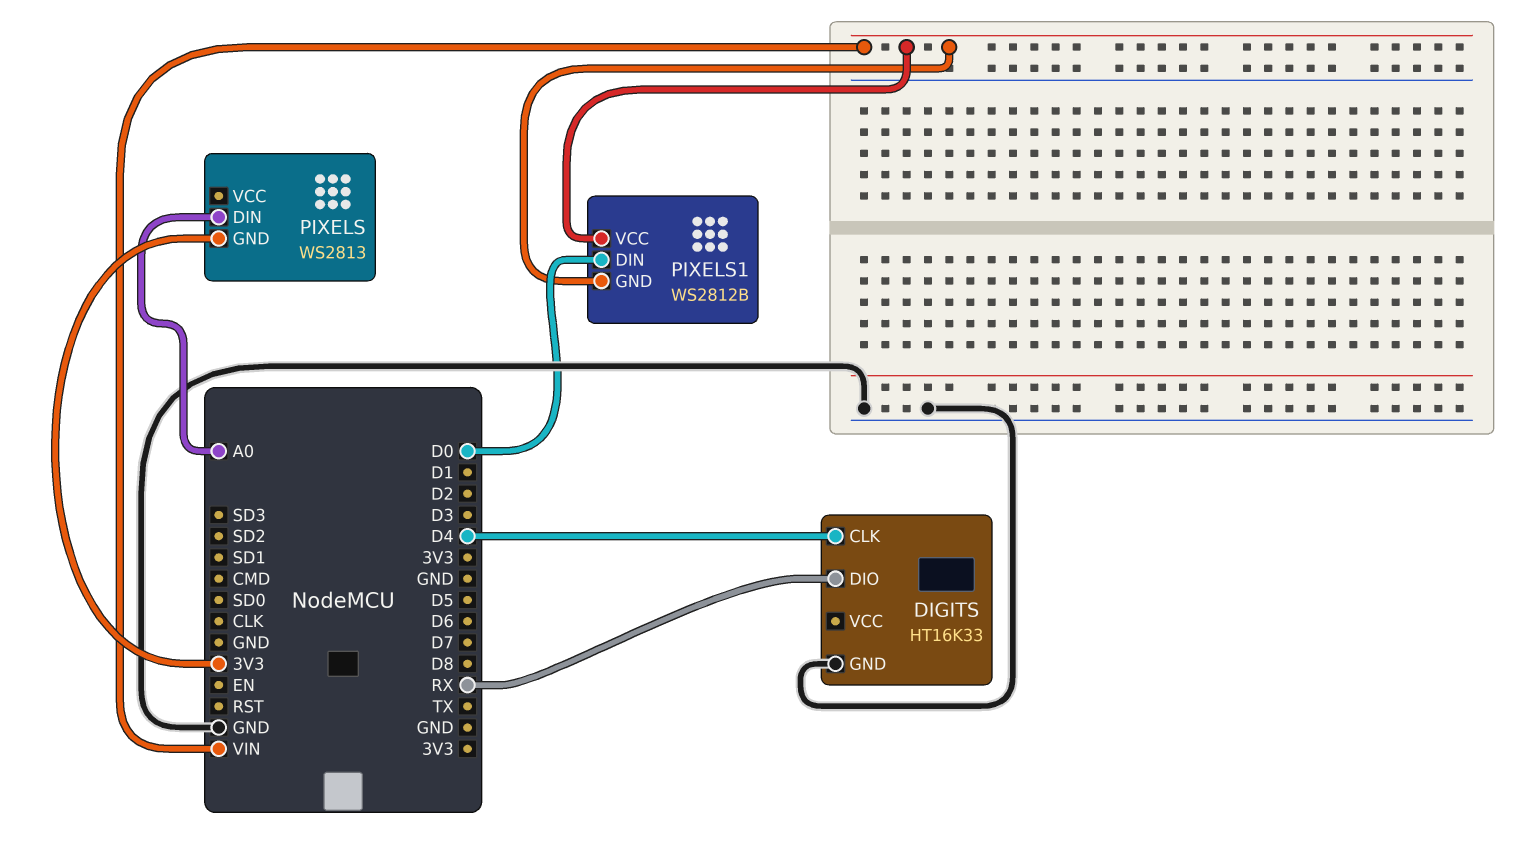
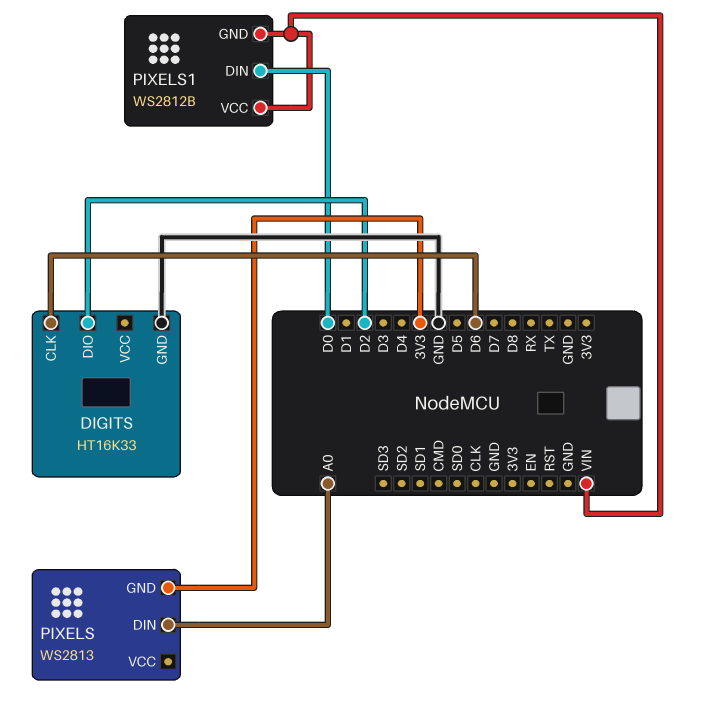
DIGITS pin CLK: D4 -> D6
DIGITS pin DIO: RX -> D2

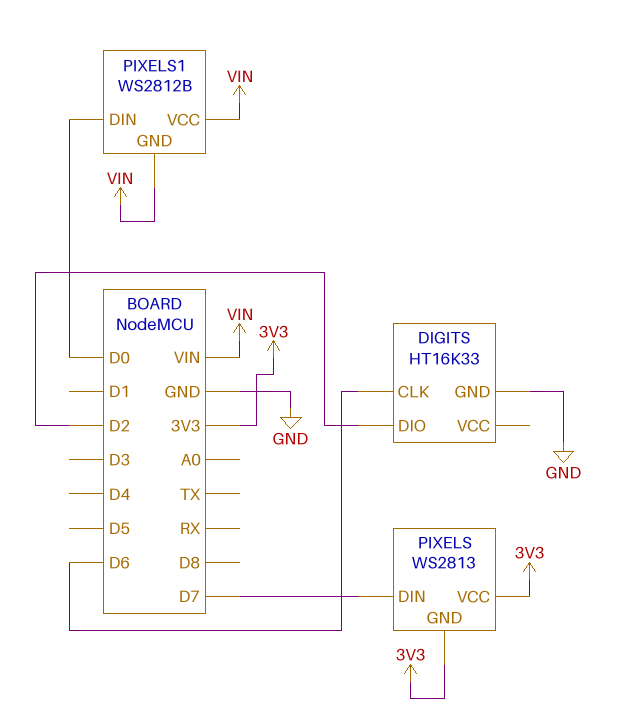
PIXELS pin DIN: A0 -> D7
PIXELS pin VCC: none -> 3V3

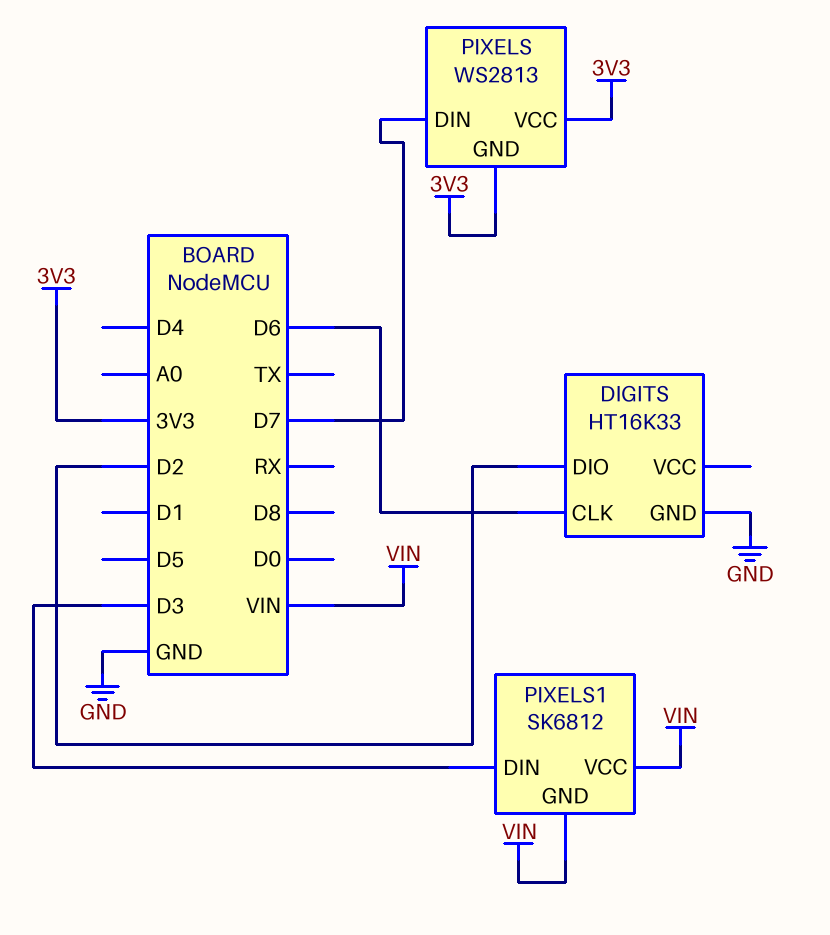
PIXELS1: WS2812B -> SK6812
PIXELS1 pin DIN: D0 -> D3

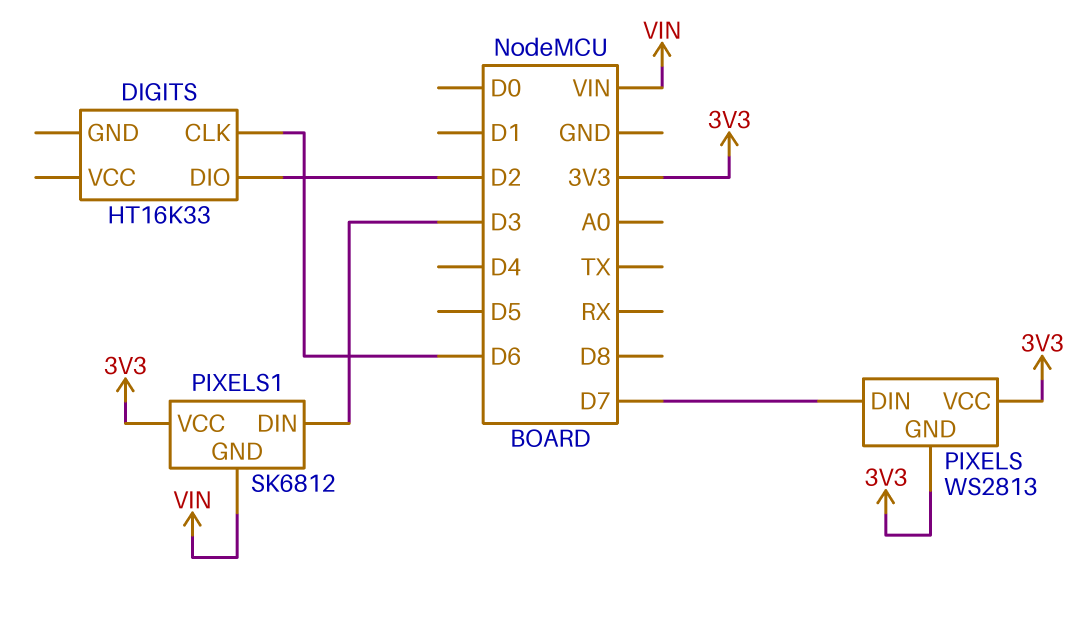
DIGITS pin GND: GND -> none
PIXELS1 pin VCC: VIN -> 3V3

